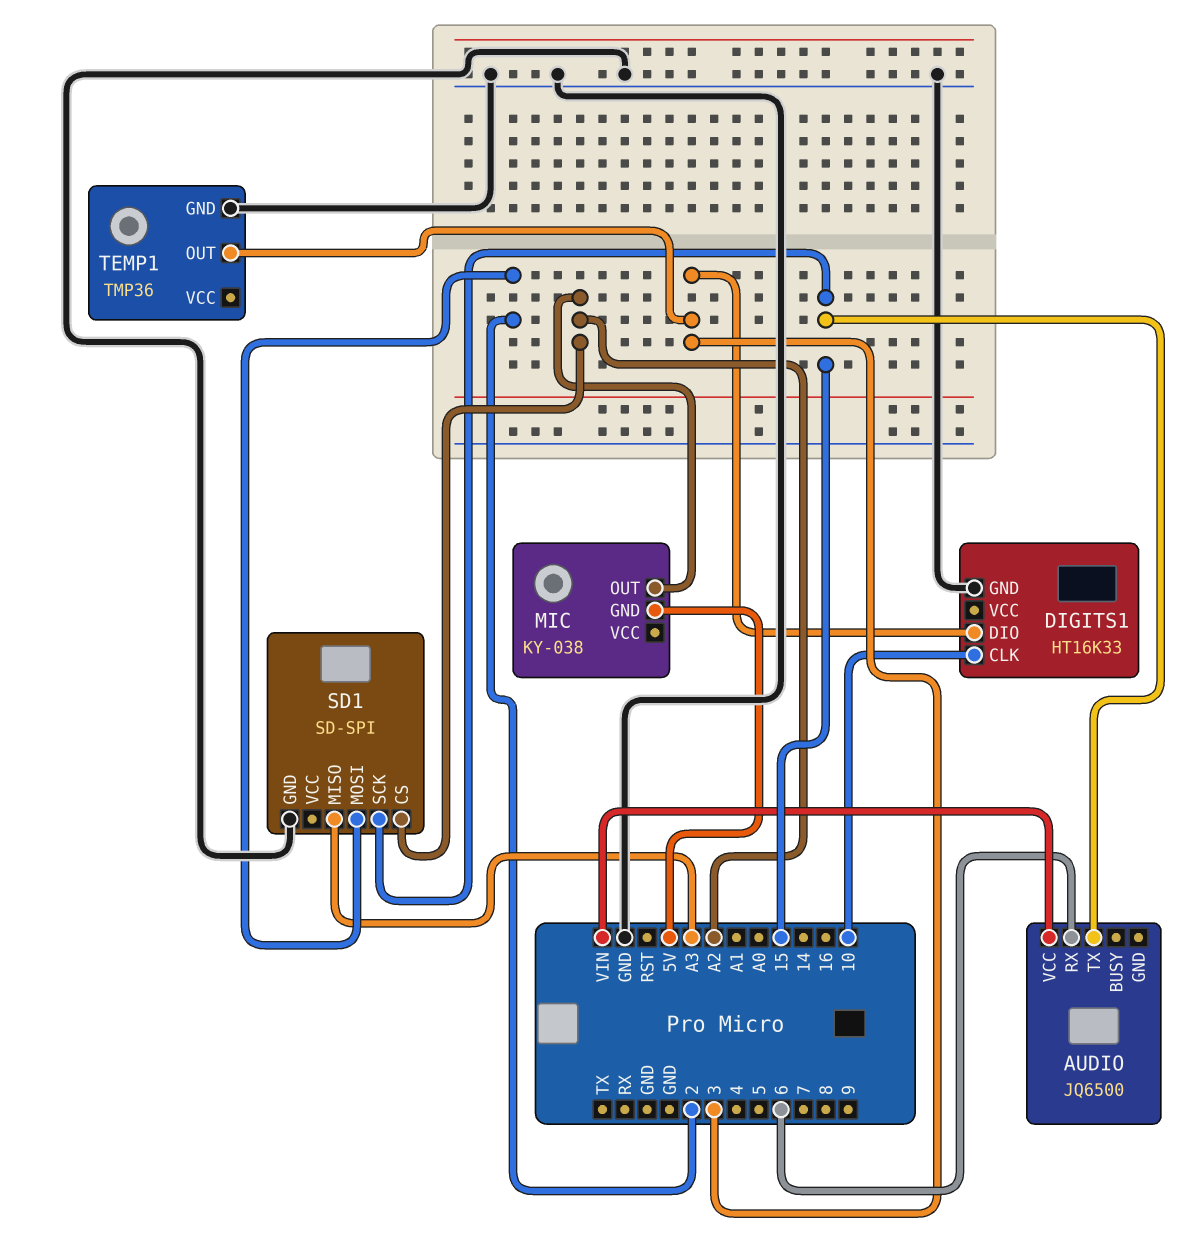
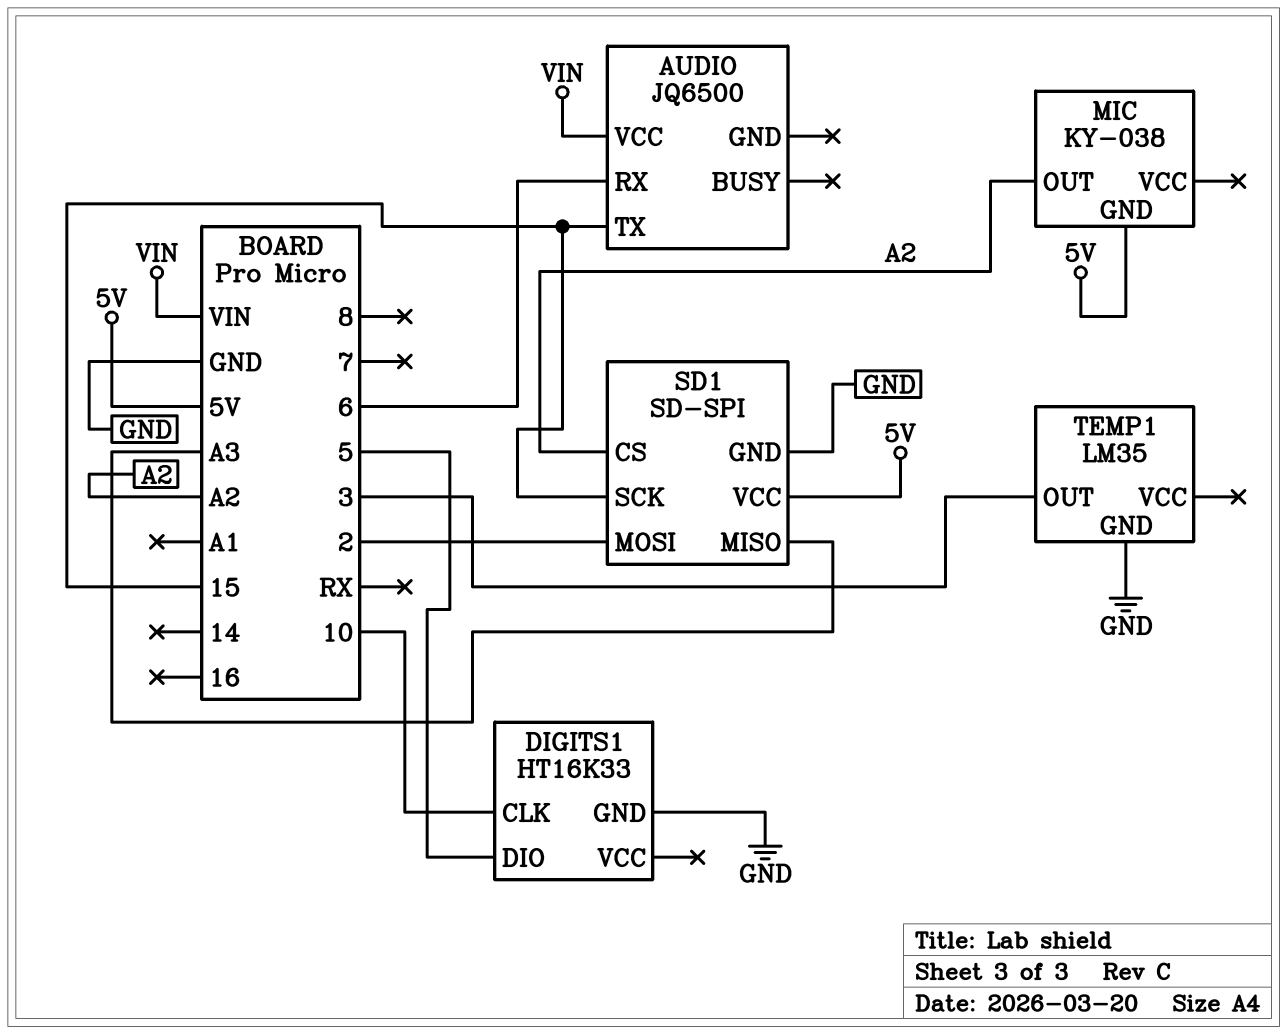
DIGITS1 pin DIO: 3 -> 5
SD1 pin VCC: none -> 5V
TEMP1: TMP36 -> LM35

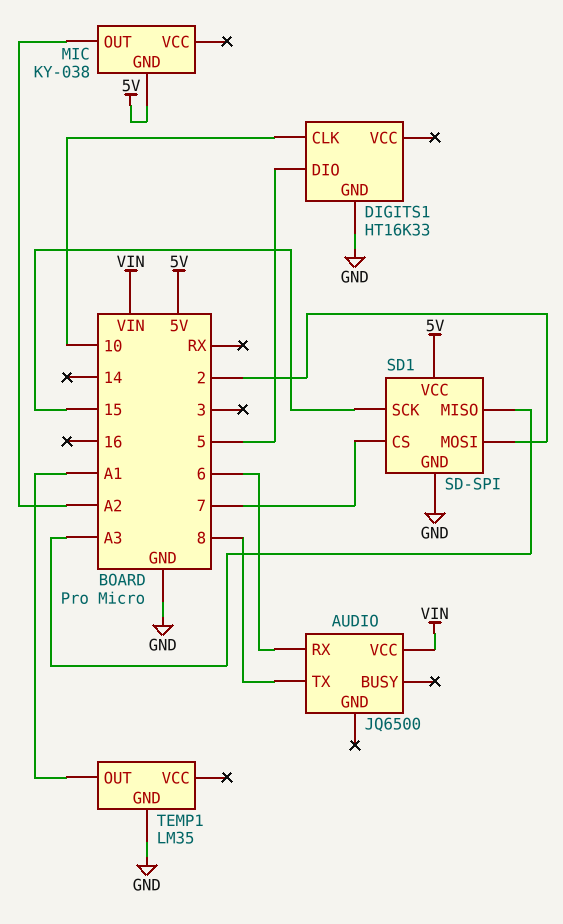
AUDIO pin TX: 15 -> 8
SD1 pin CS: A2 -> 7
TEMP1 pin OUT: 3 -> A1

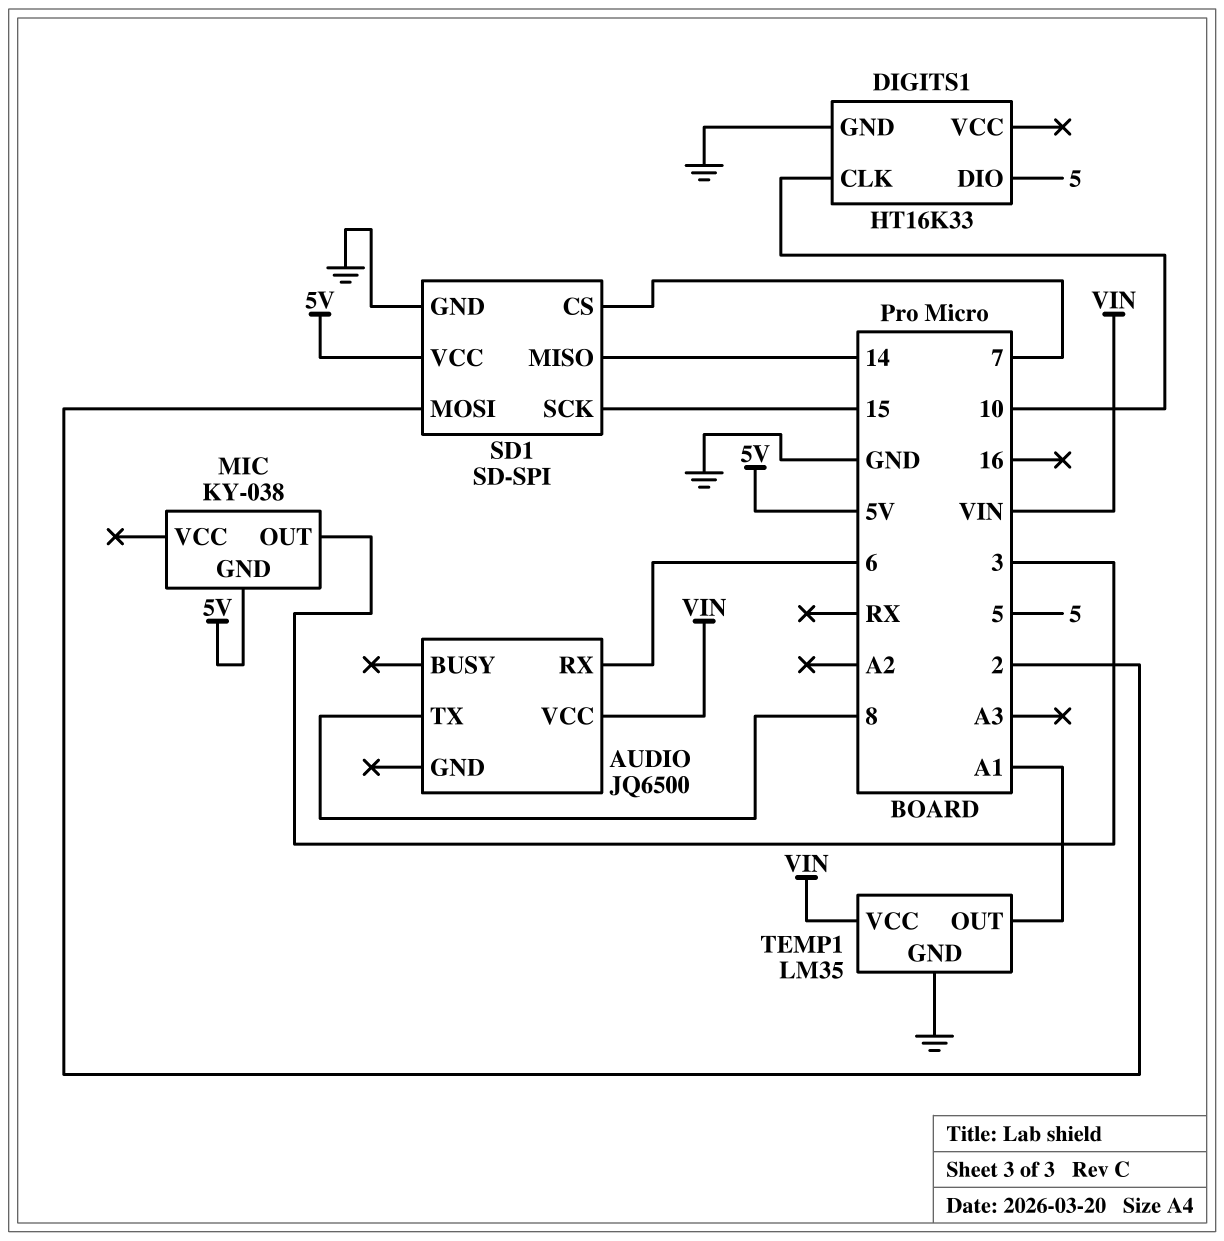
MIC pin OUT: A2 -> 3
SD1 pin MISO: A3 -> 14
TEMP1 pin VCC: none -> VIN

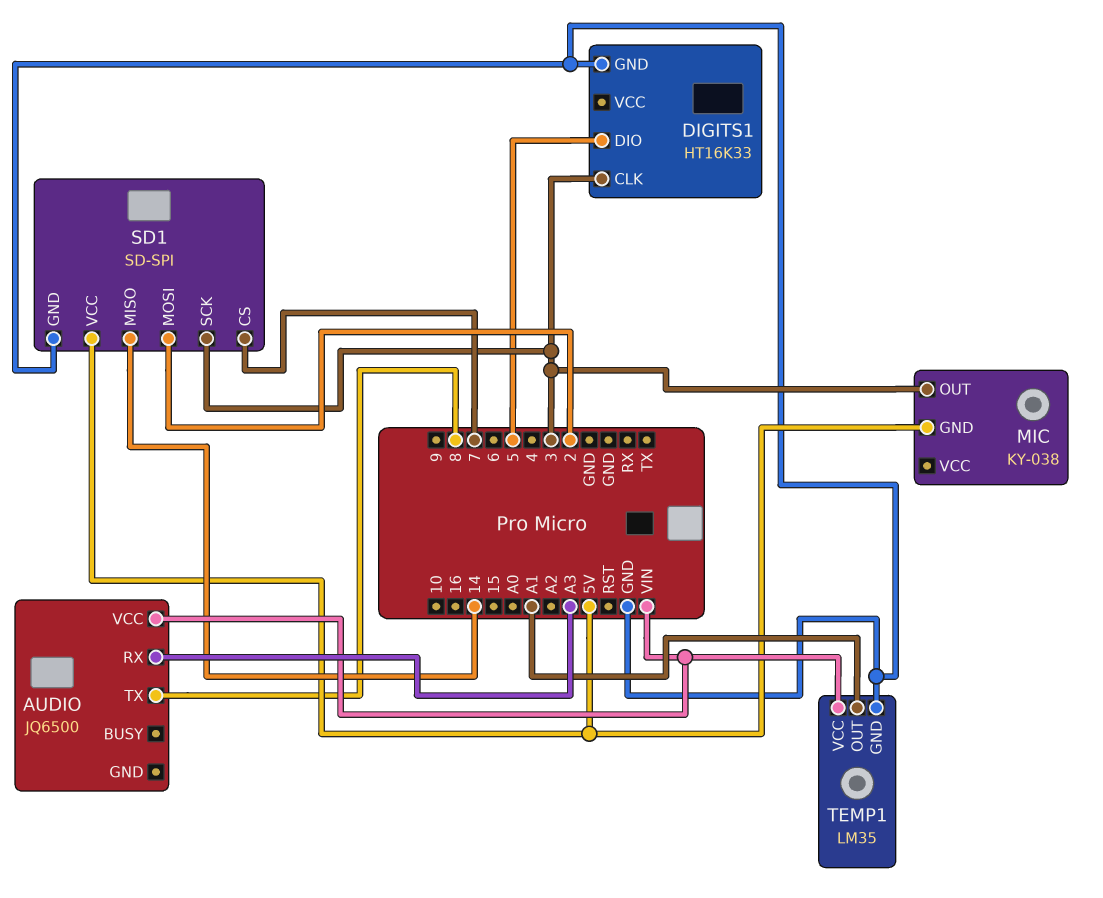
AUDIO pin RX: 6 -> A3
DIGITS1 pin CLK: 10 -> 3
SD1 pin SCK: 15 -> 3

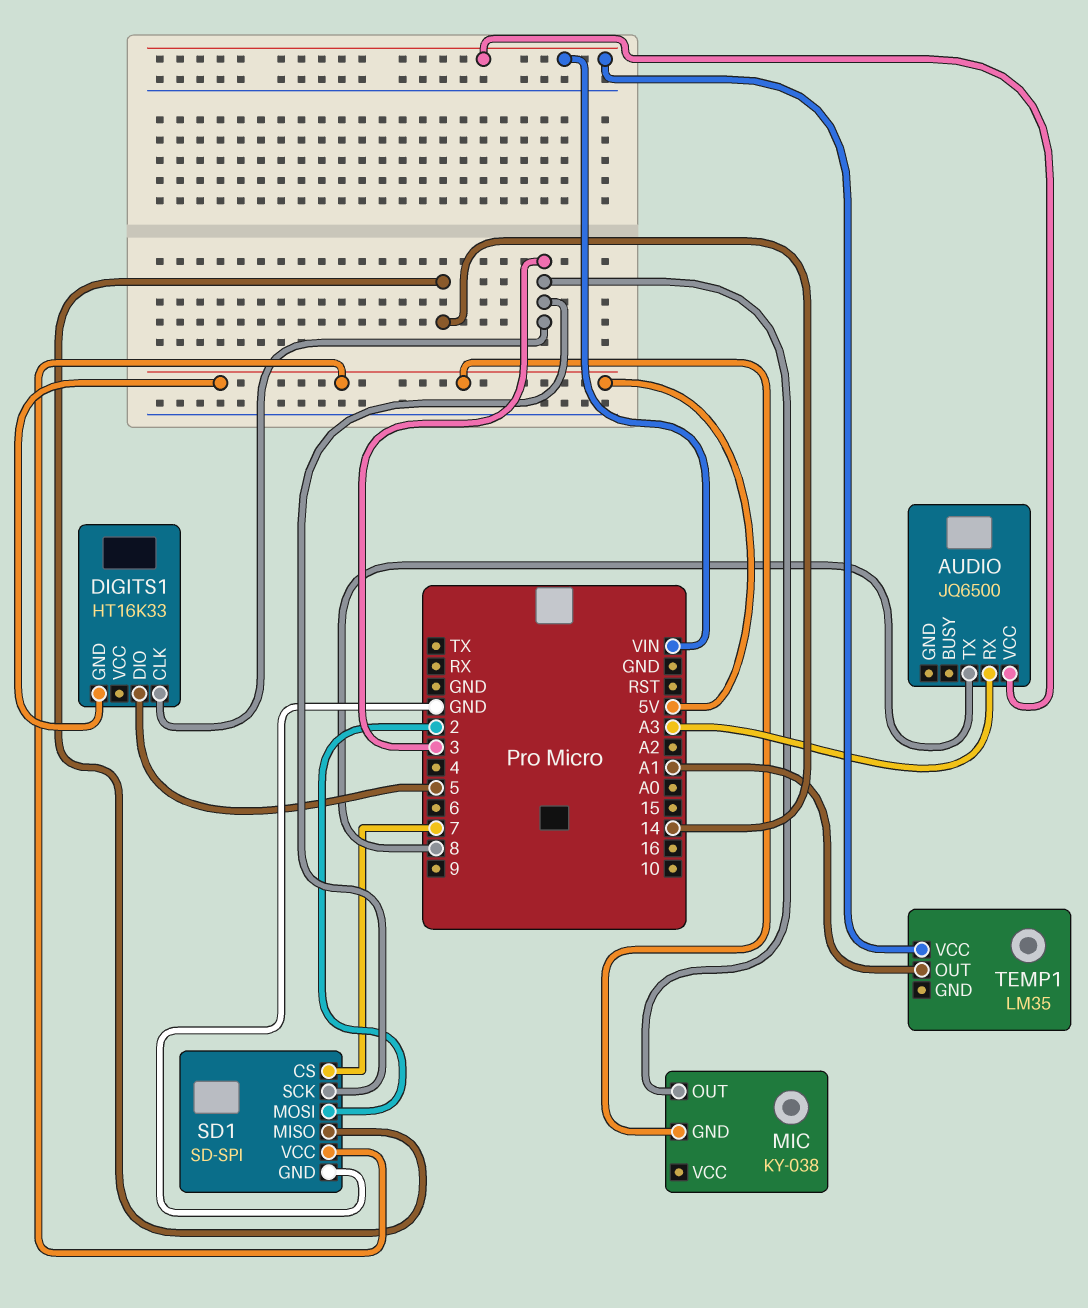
DIGITS1 pin GND: GND -> 5V
TEMP1 pin GND: GND -> none

